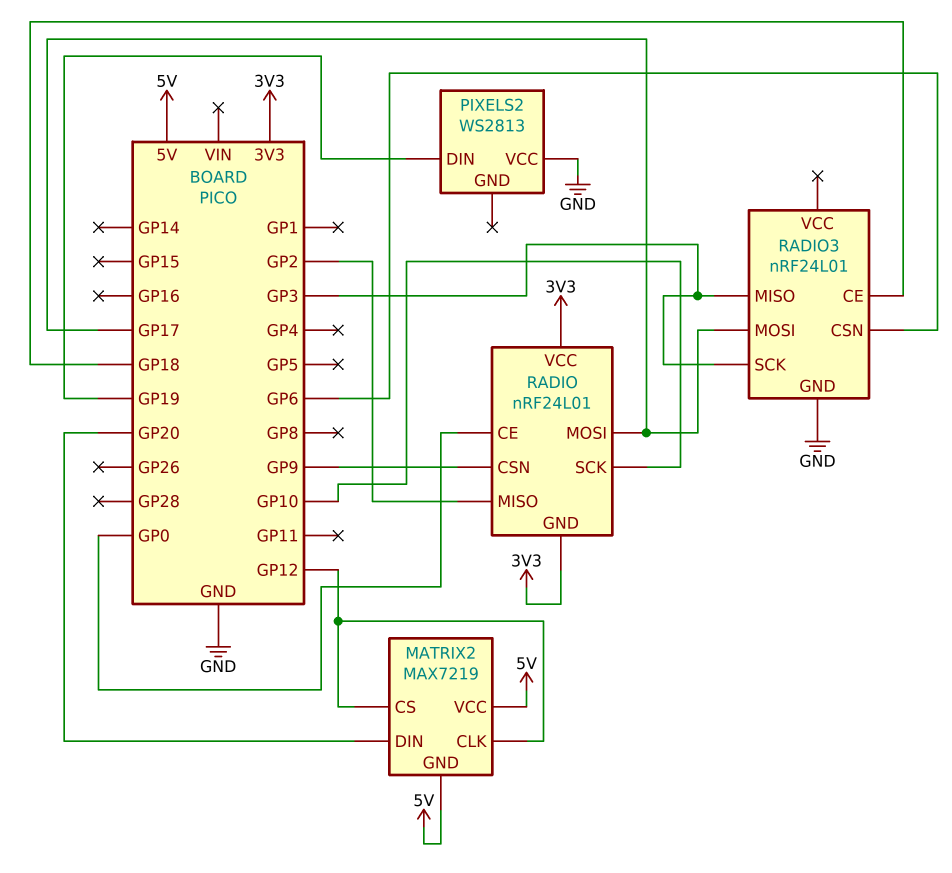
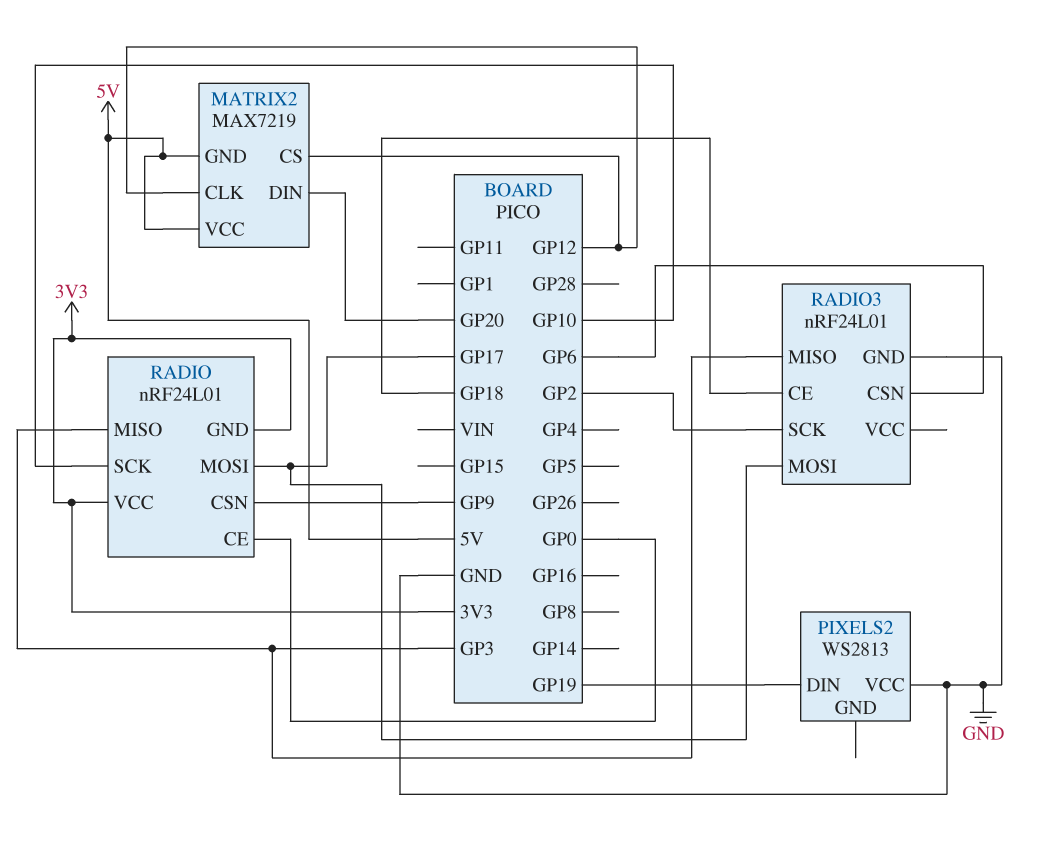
RADIO pin MISO: GP2 -> GP3
RADIO3 pin SCK: GP3 -> GP2

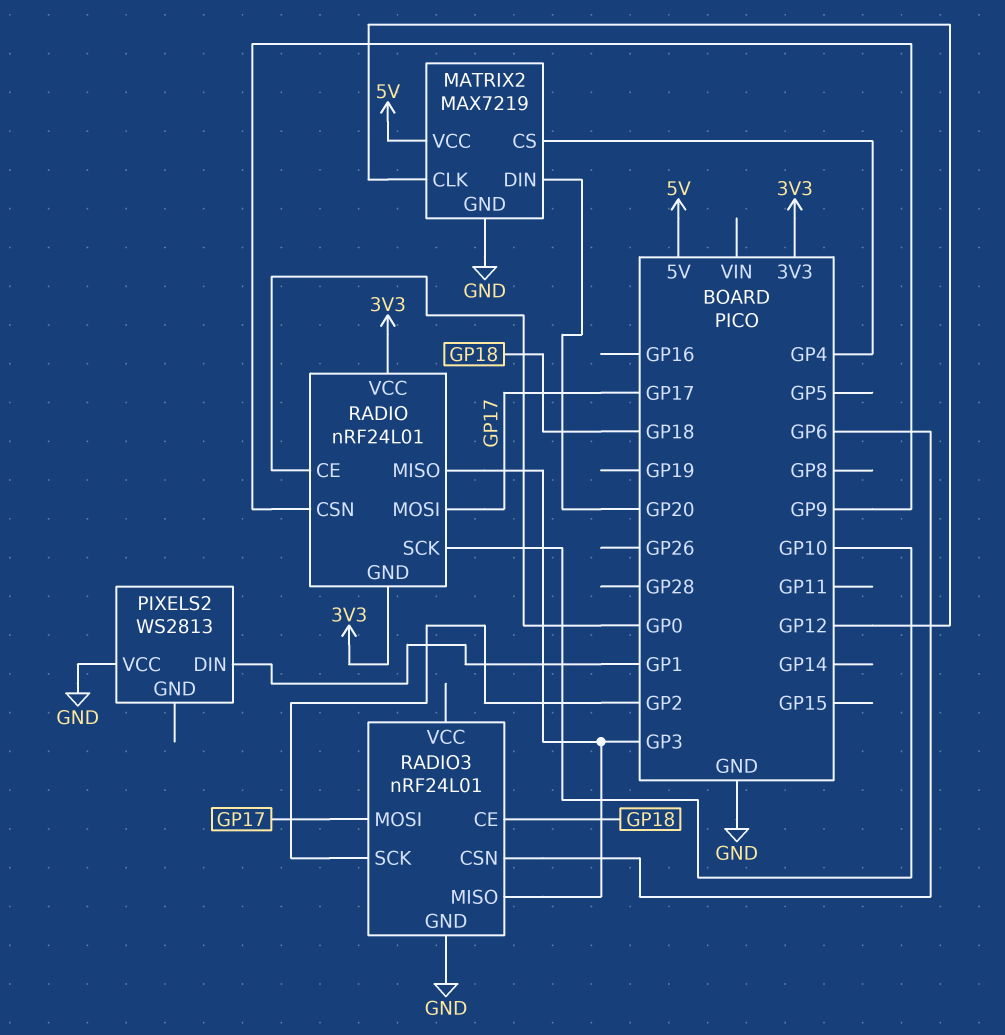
MATRIX2 pin CS: GP12 -> GP4
MATRIX2 pin GND: 5V -> GND
PIXELS2 pin DIN: GP19 -> GP1

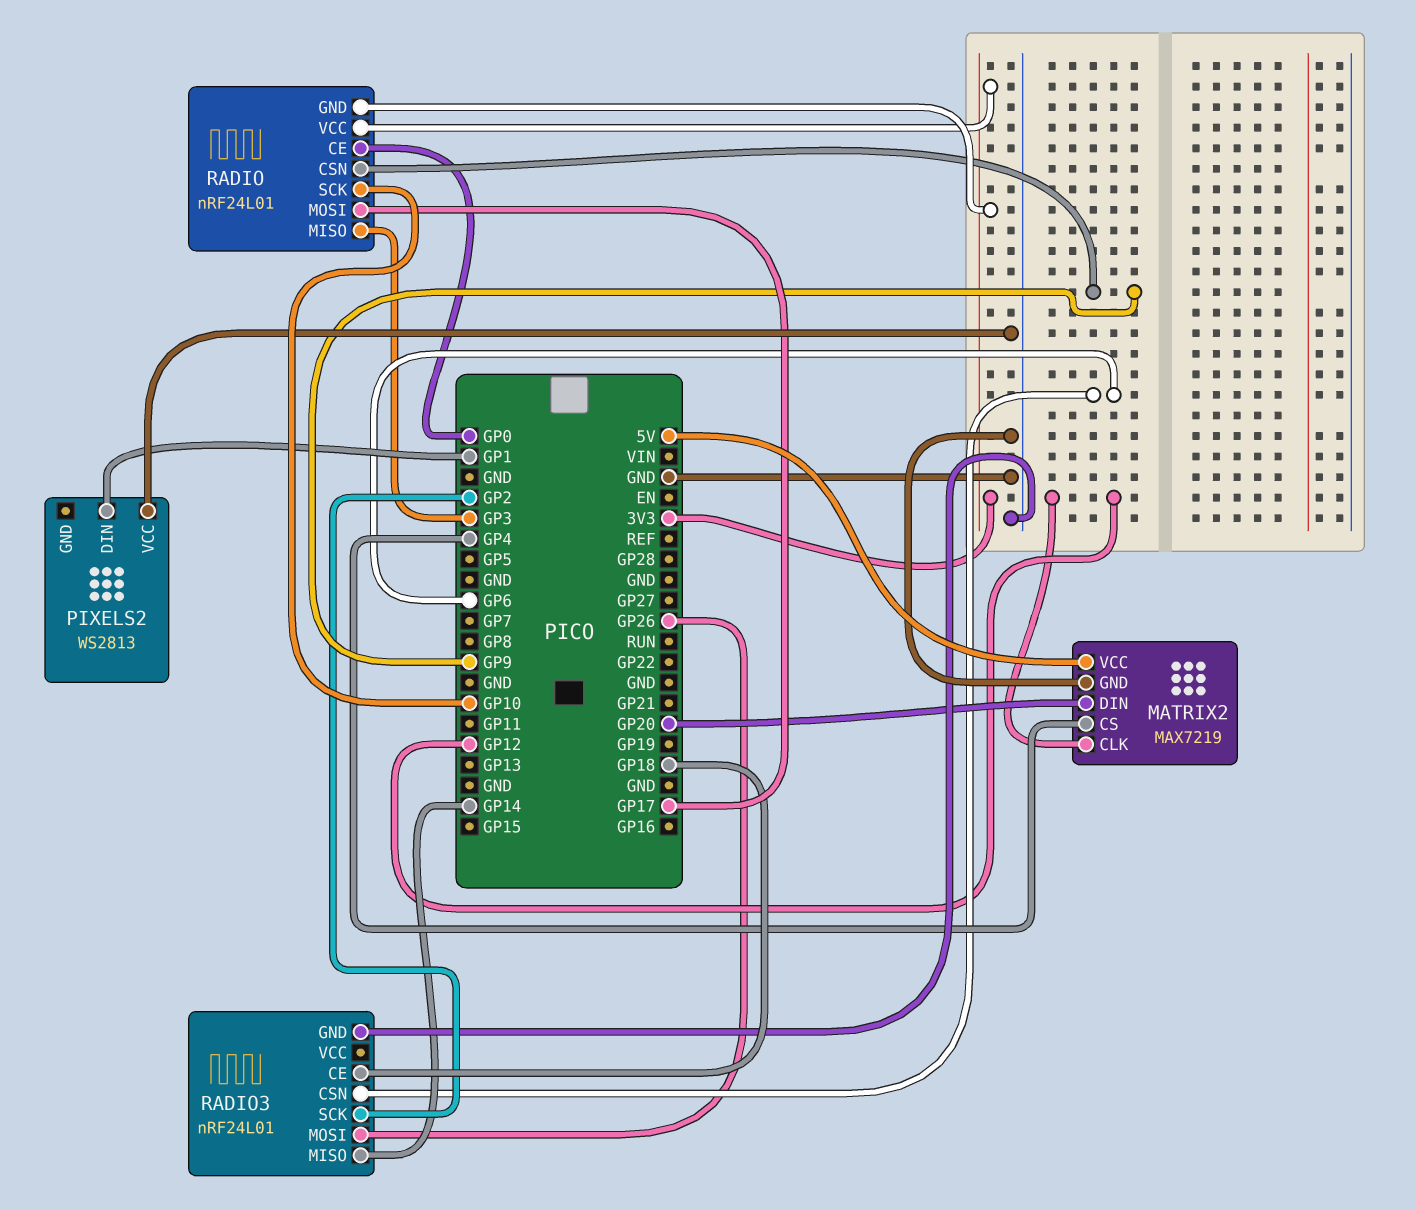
RADIO3 pin MISO: GP3 -> GP14
RADIO3 pin MOSI: GP17 -> GP26

